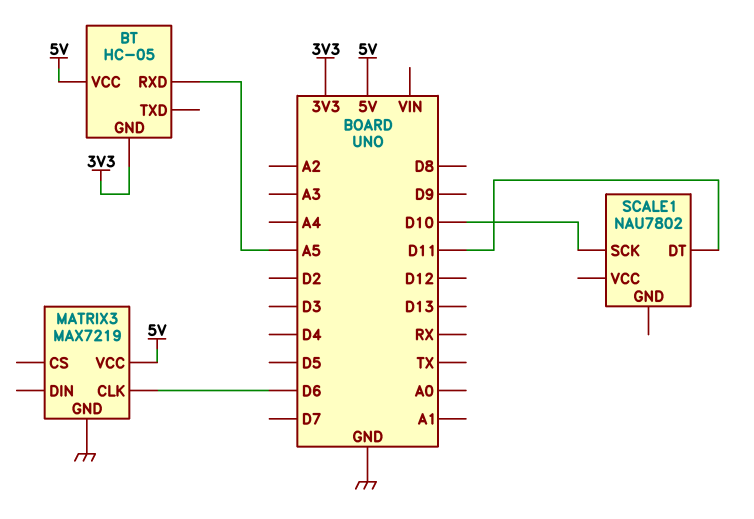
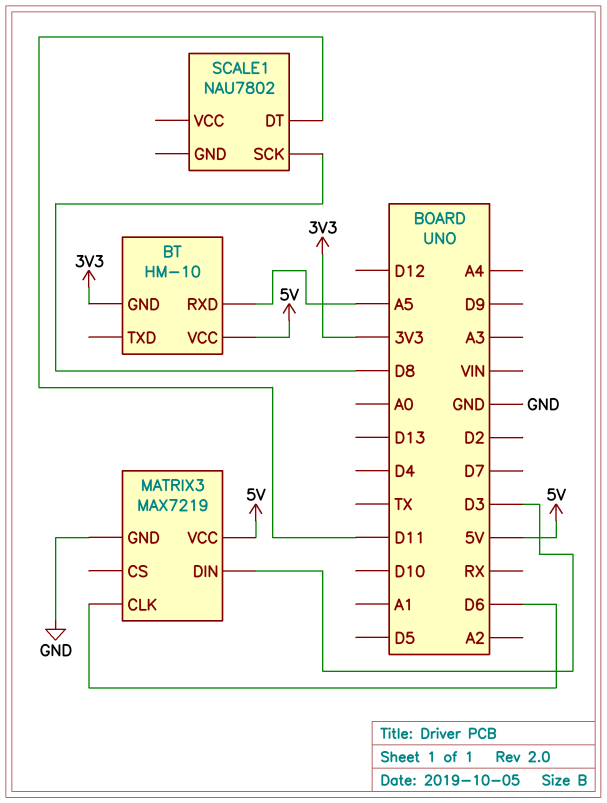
BT: HC-05 -> HM-10
MATRIX3 pin DIN: none -> D3
SCALE1 pin SCK: D10 -> D8

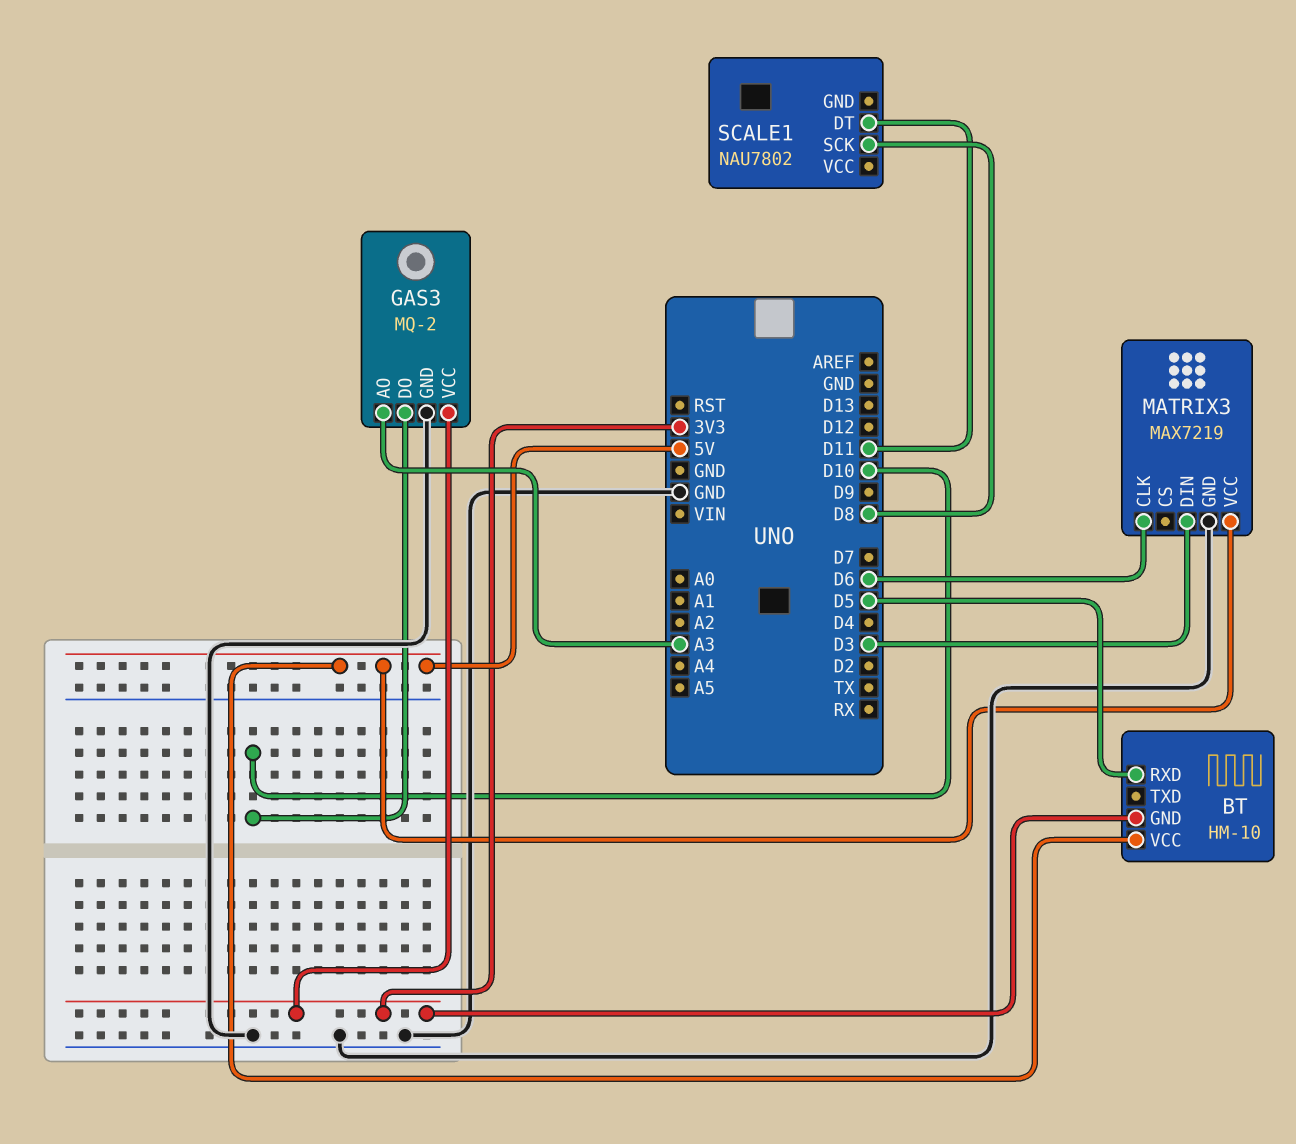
BT pin RXD: A5 -> D5
GAS3: none -> MQ-2
GAS3 pin AO: none -> A3
GAS3 pin DO: none -> D10
GAS3 pin GND: none -> GND
GAS3 pin VCC: none -> 3V3

